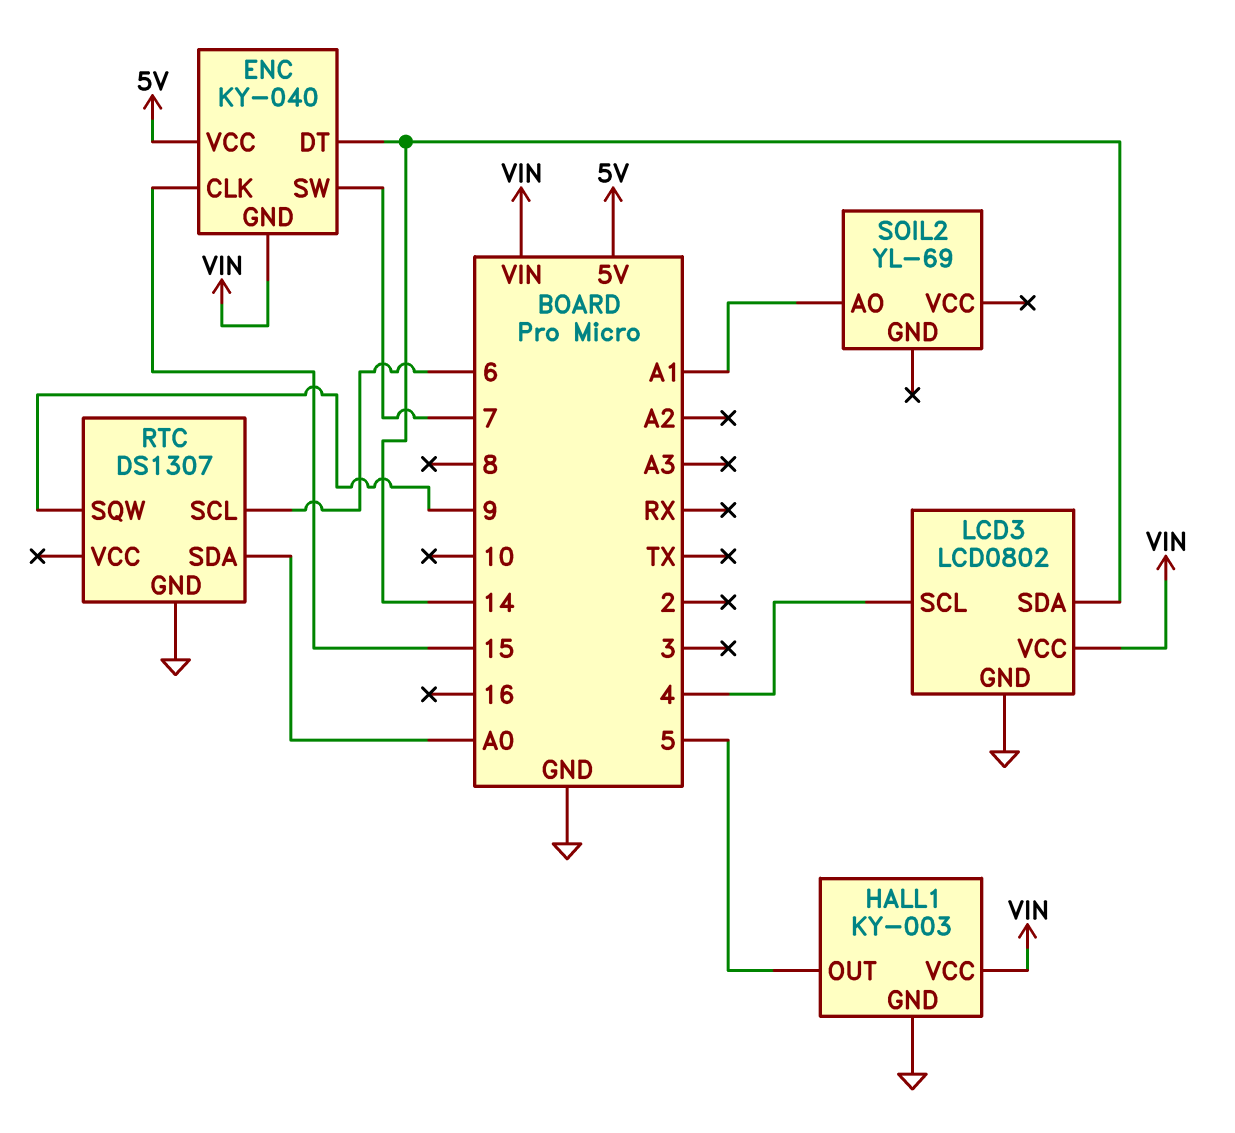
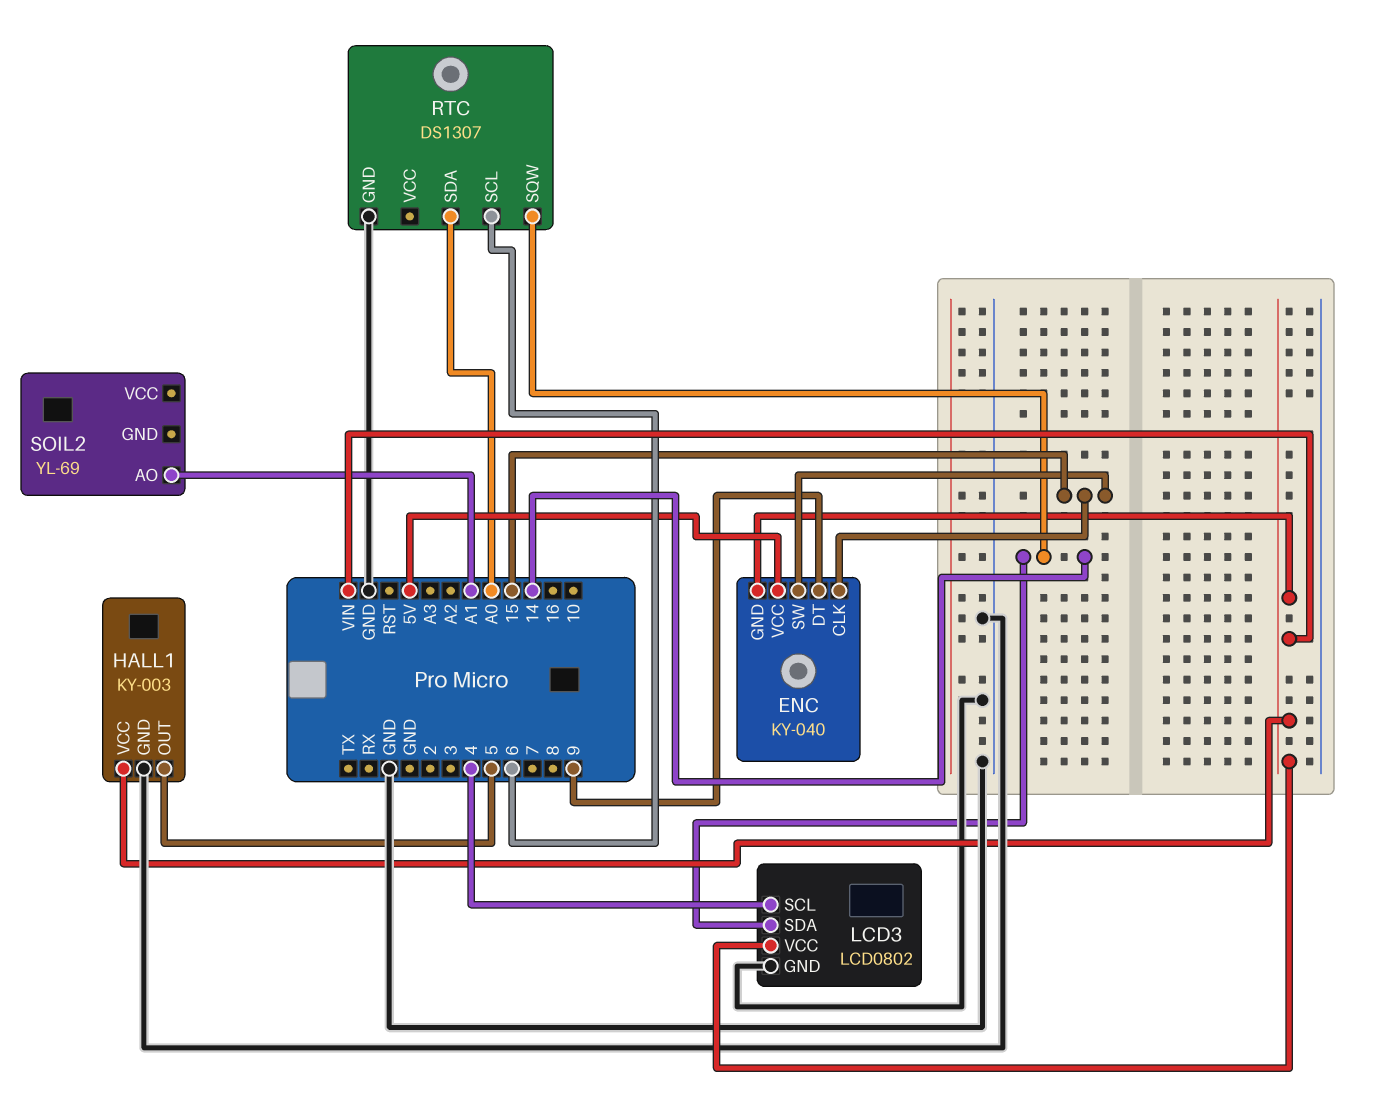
ENC pin DT: 14 -> 9
ENC pin SW: 7 -> 15
RTC pin SQW: 9 -> 14

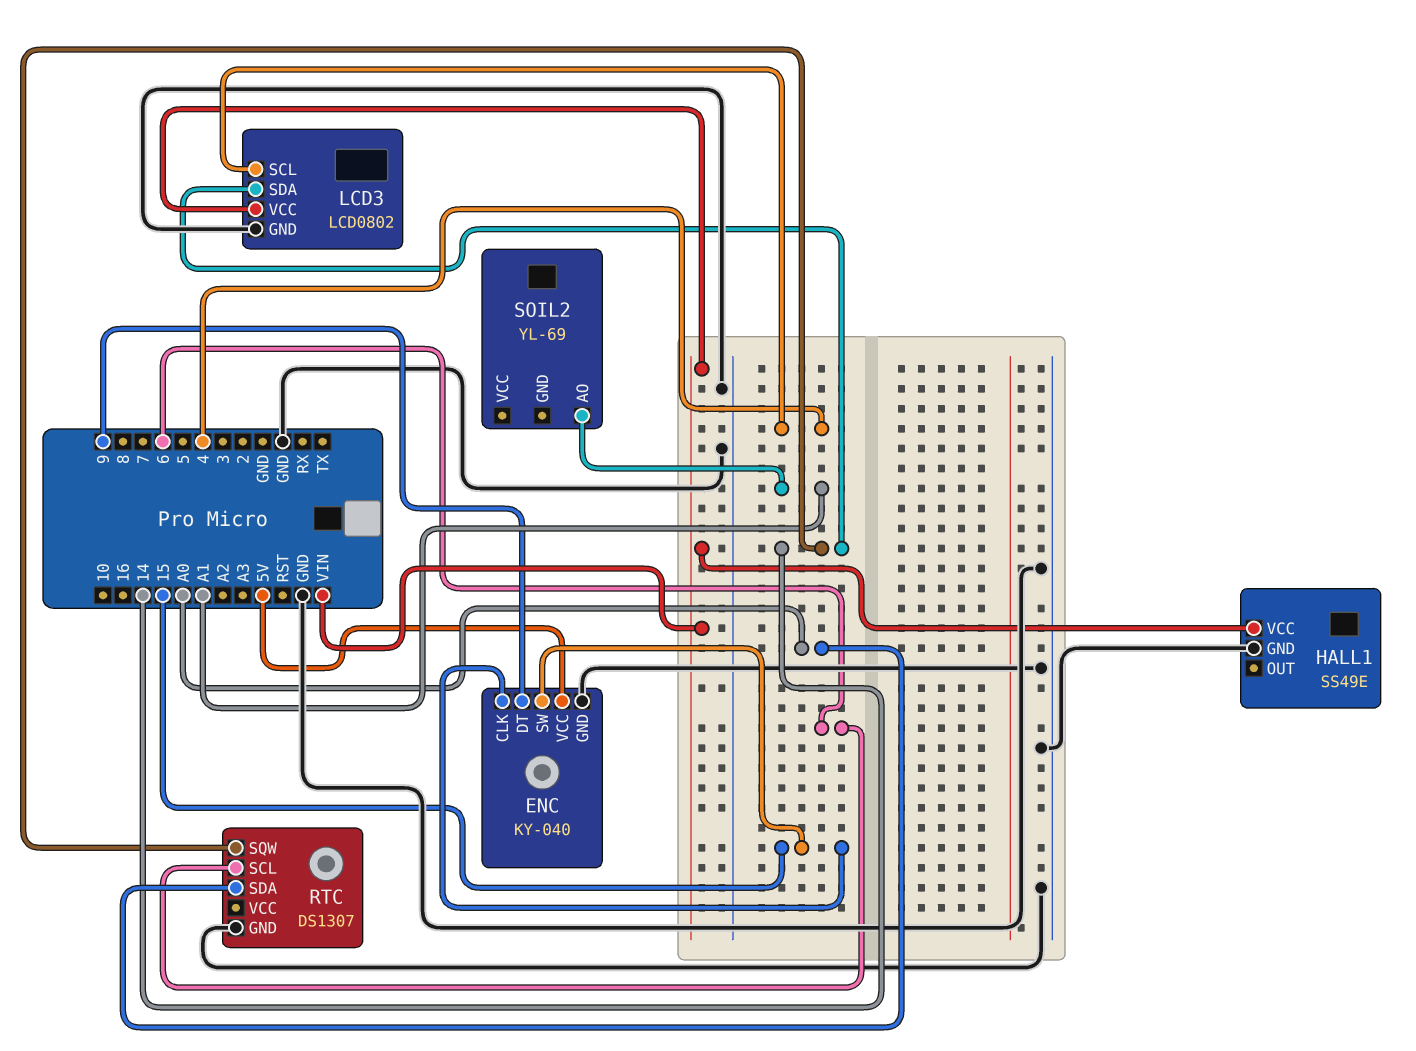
ENC pin GND: VIN -> GND
HALL1: KY-003 -> SS49E
HALL1 pin OUT: 5 -> none

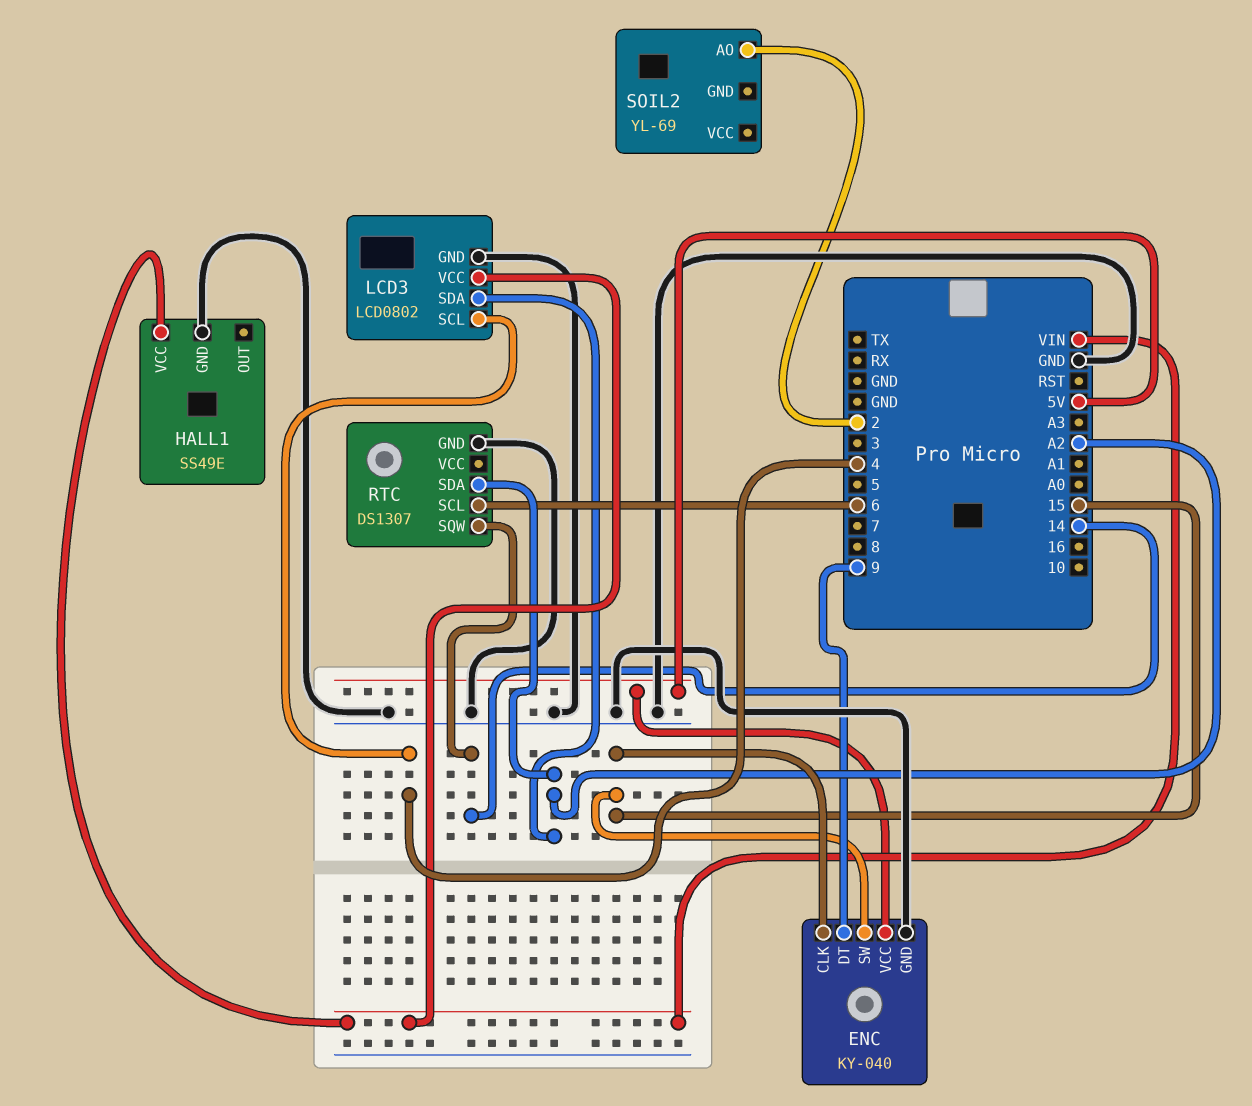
LCD3 pin SDA: 14 -> A2
RTC pin SDA: A0 -> A2
SOIL2 pin AO: A1 -> 2

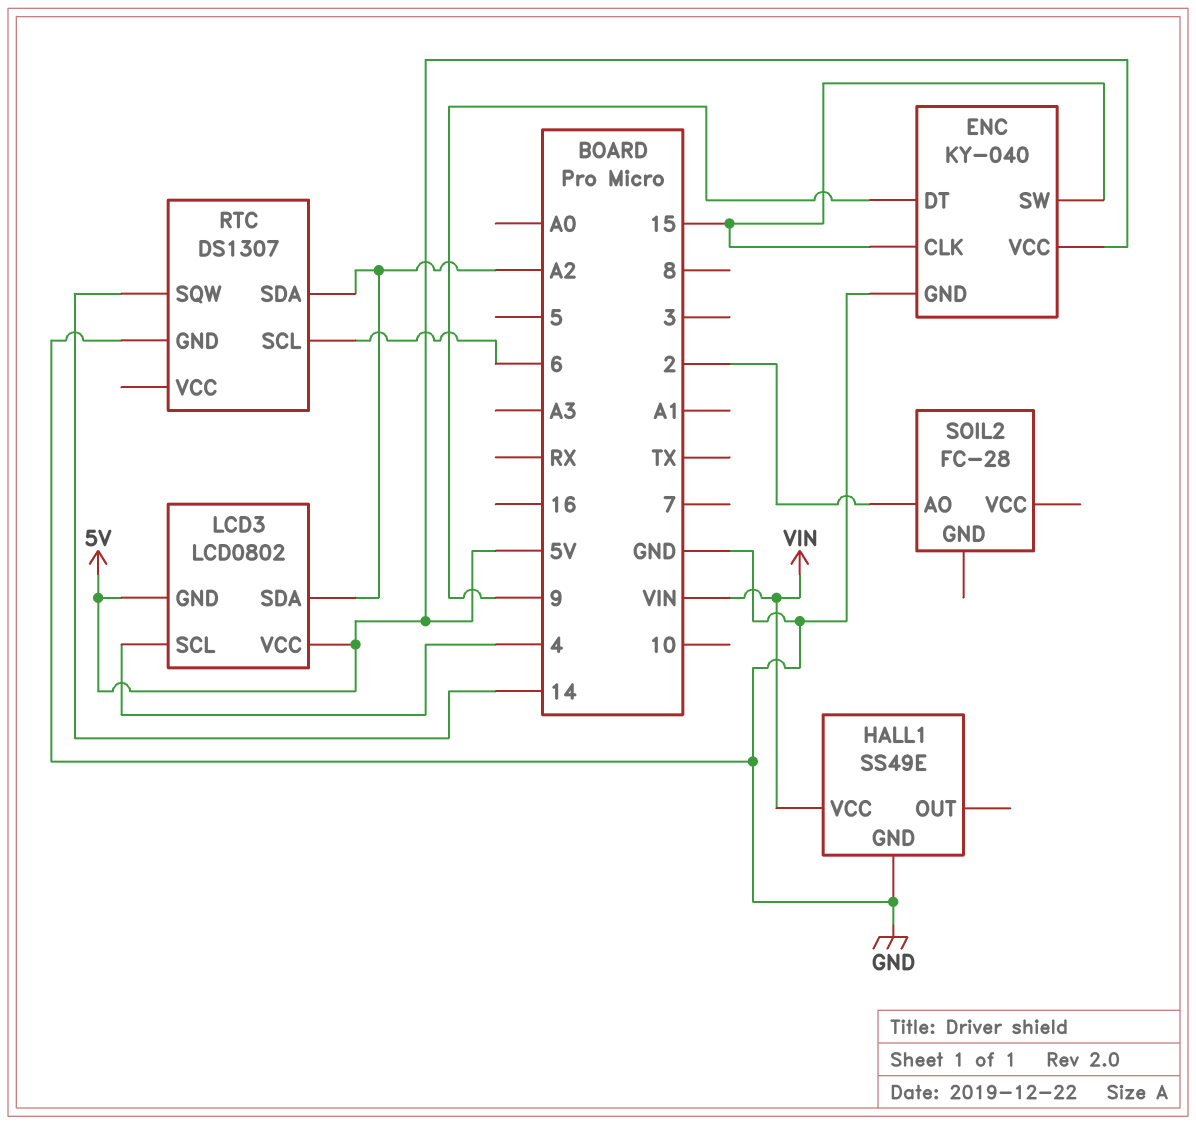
LCD3 pin GND: GND -> 5V
LCD3 pin VCC: VIN -> 5V
SOIL2: YL-69 -> FC-28

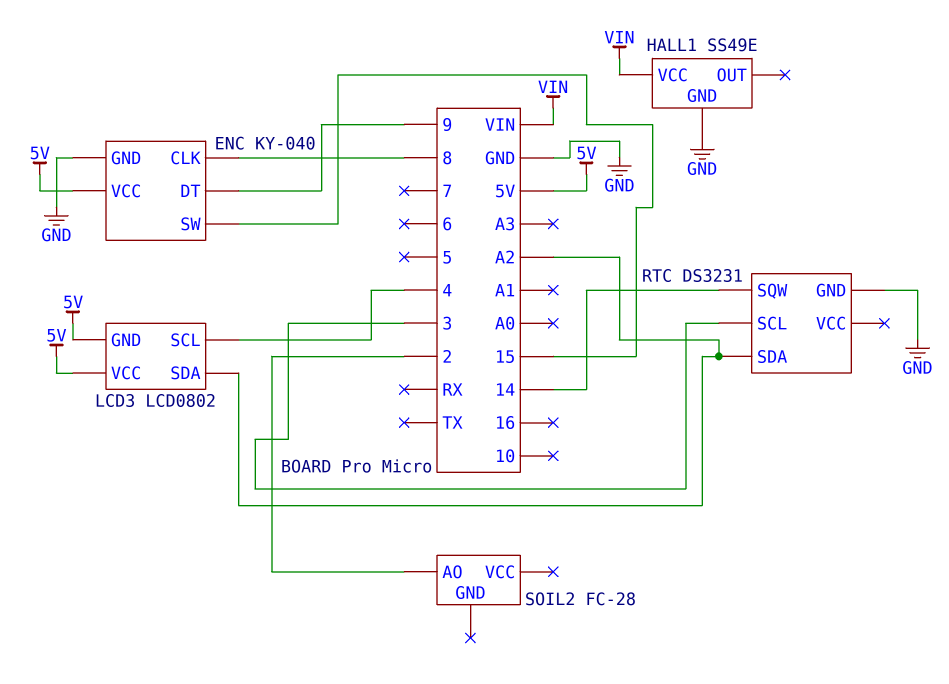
ENC pin CLK: 15 -> 8
RTC: DS1307 -> DS3231
RTC pin SCL: 6 -> 3

